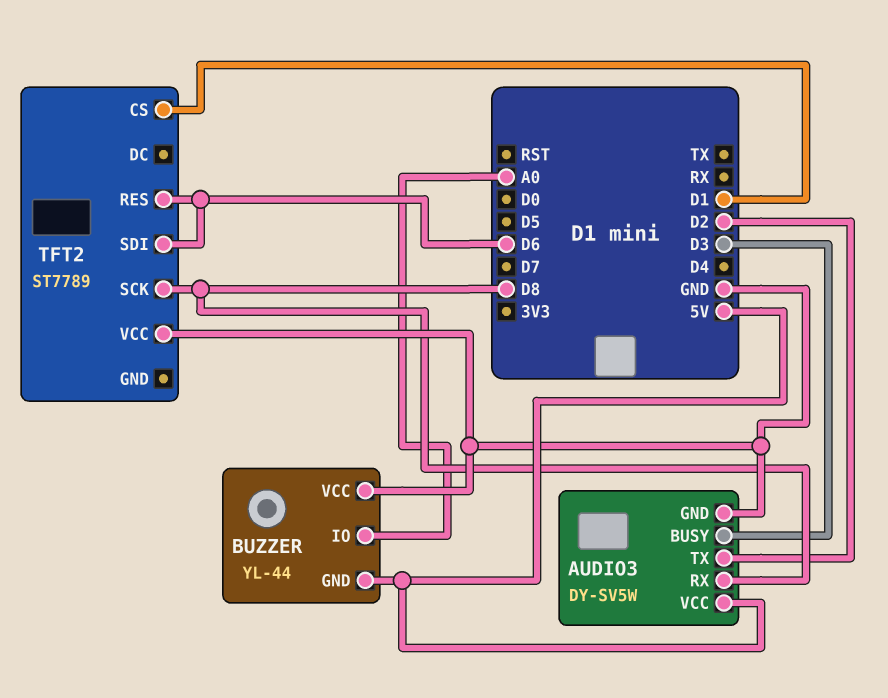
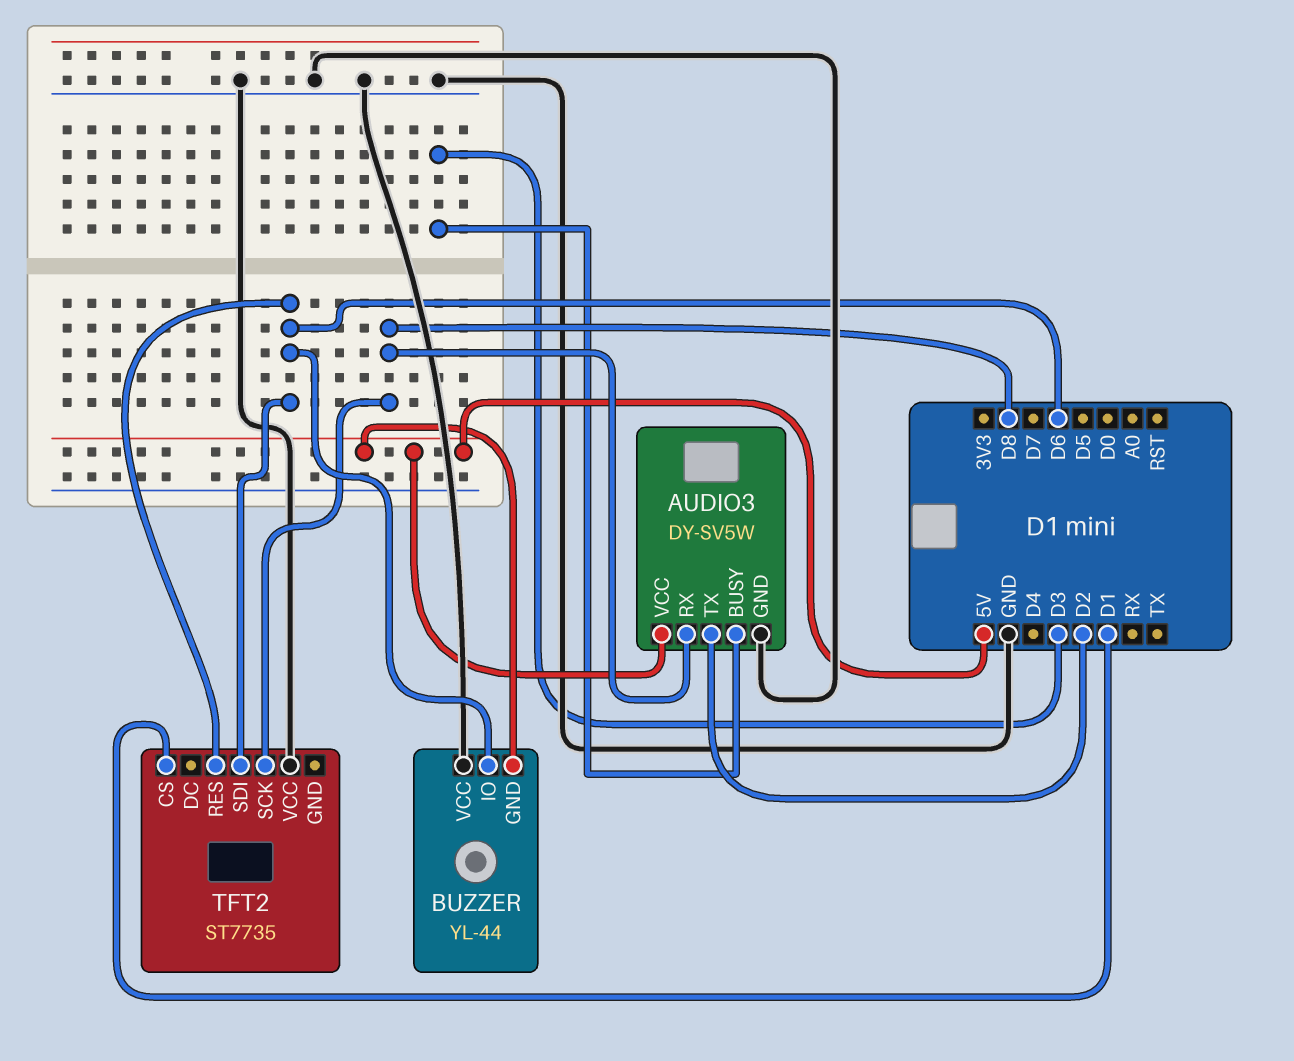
BUZZER pin IO: A0 -> D6
TFT2: ST7789 -> ST7735

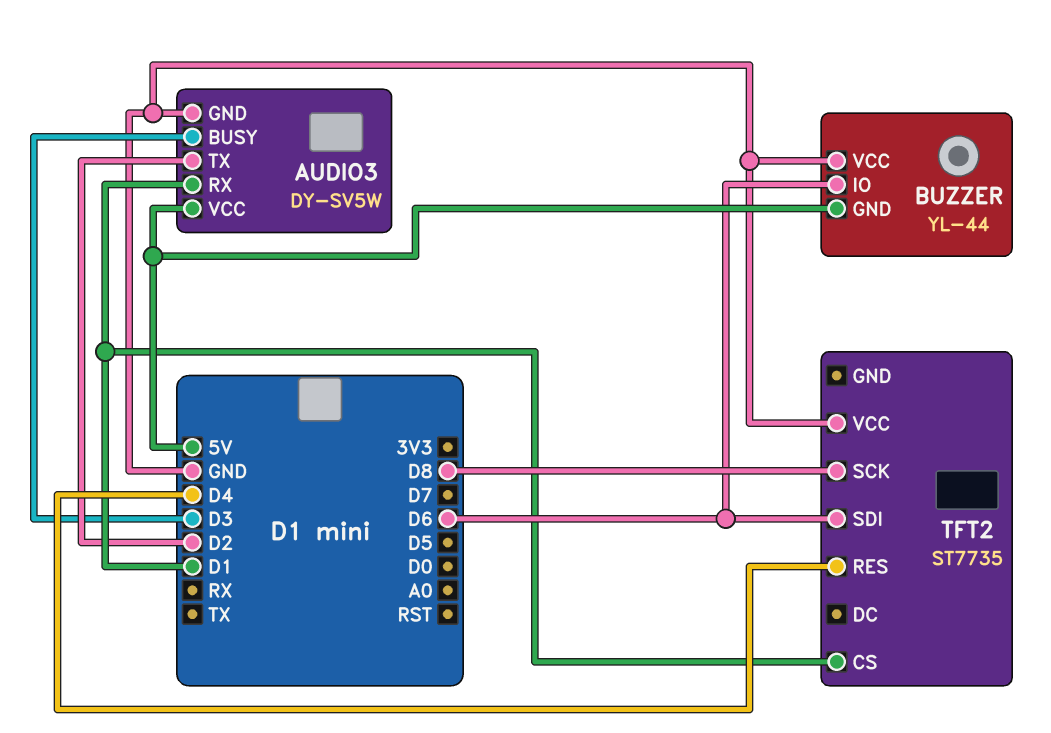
AUDIO3 pin RX: D8 -> D1
TFT2 pin RES: D6 -> D4

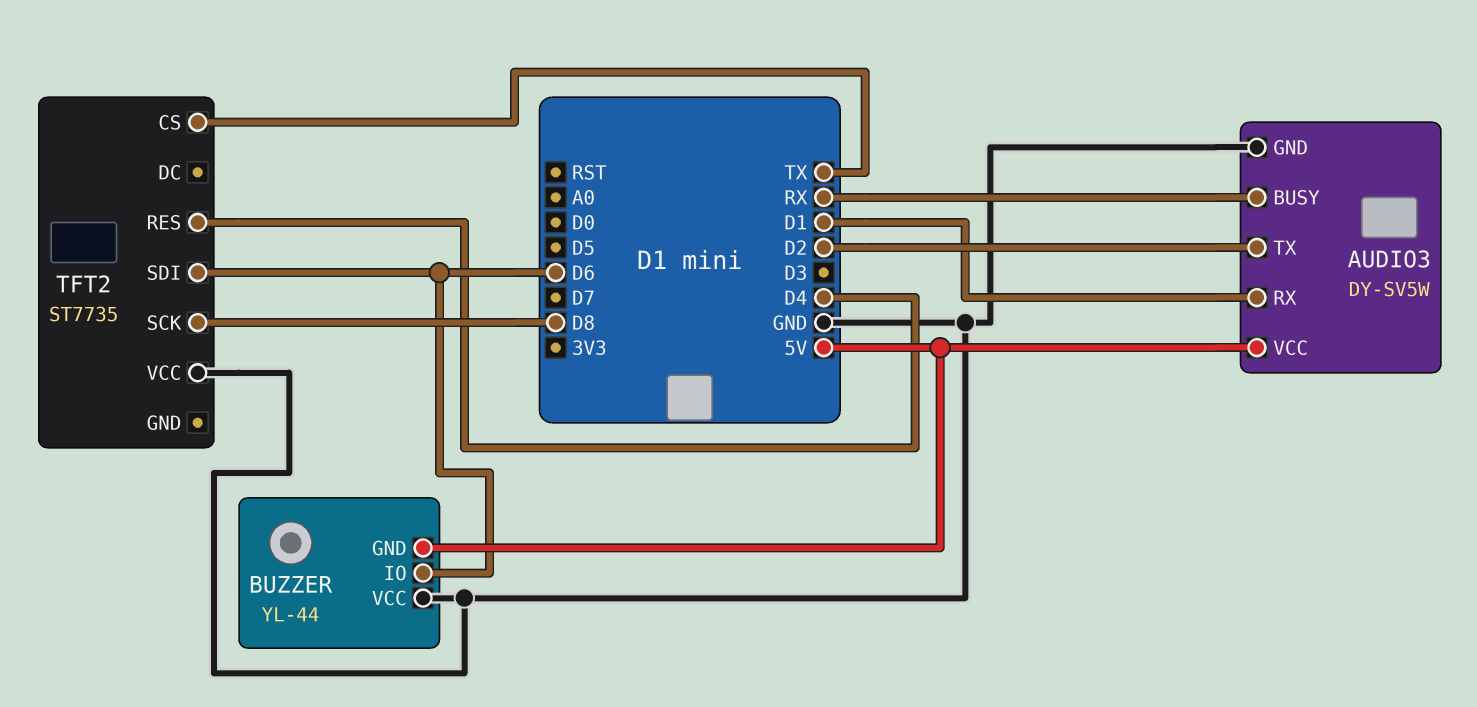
AUDIO3 pin BUSY: D3 -> RX
TFT2 pin CS: D1 -> TX

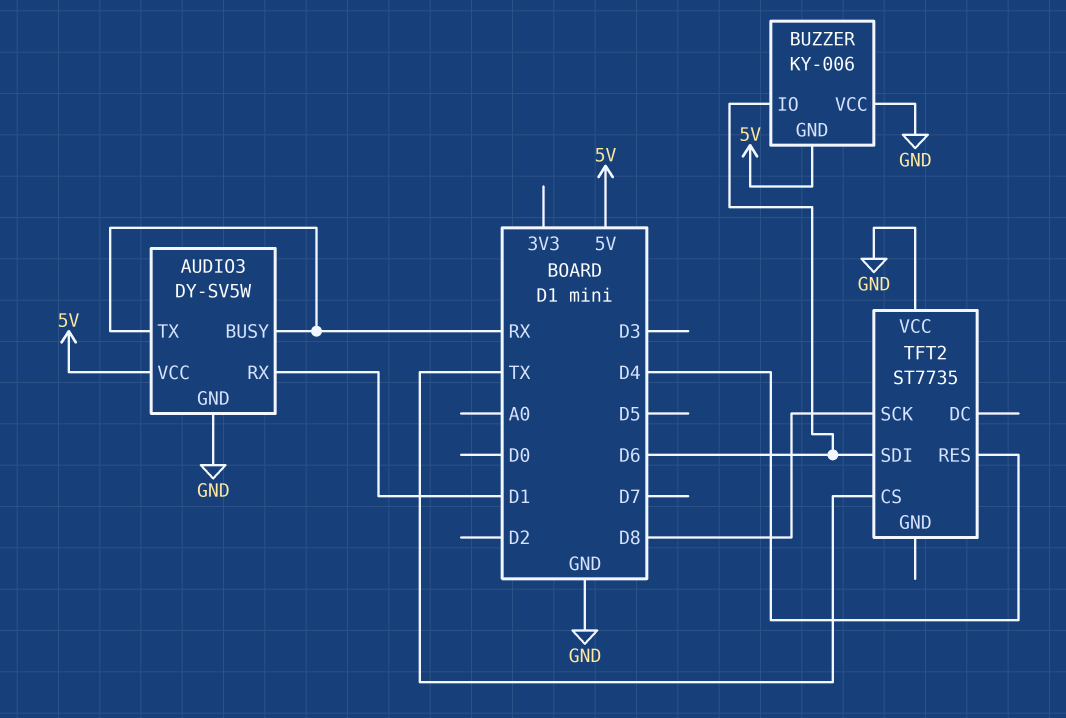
AUDIO3 pin TX: D2 -> RX
BUZZER: YL-44 -> KY-006

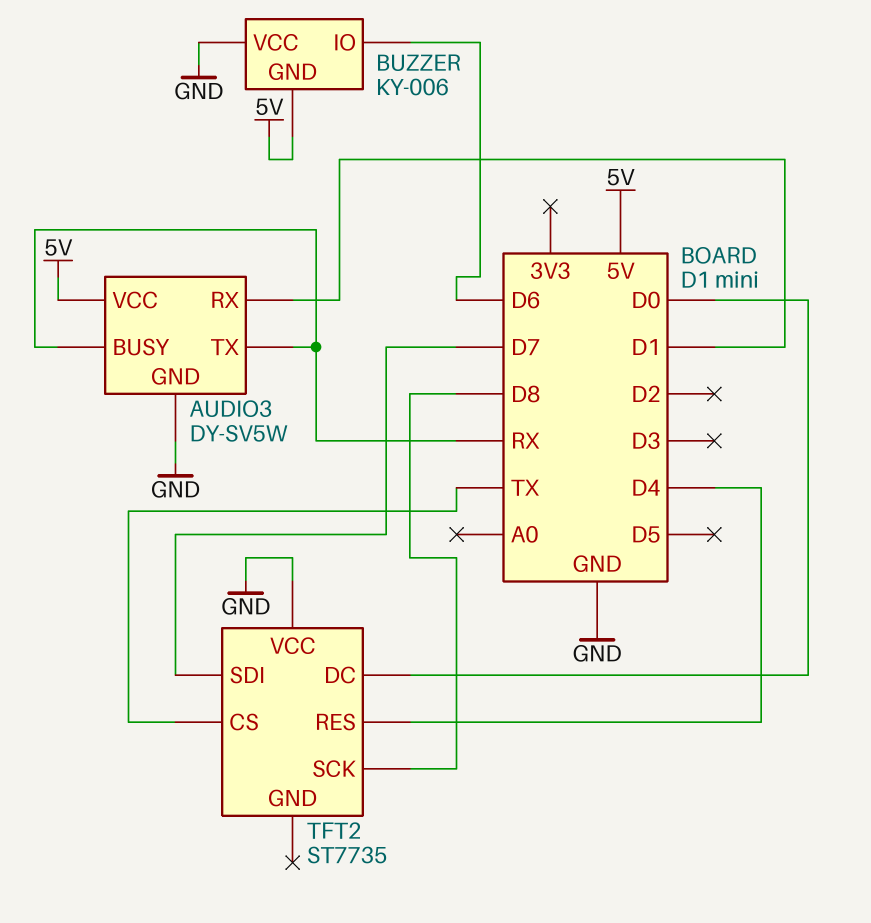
TFT2 pin DC: none -> D0
TFT2 pin SDI: D6 -> D7

